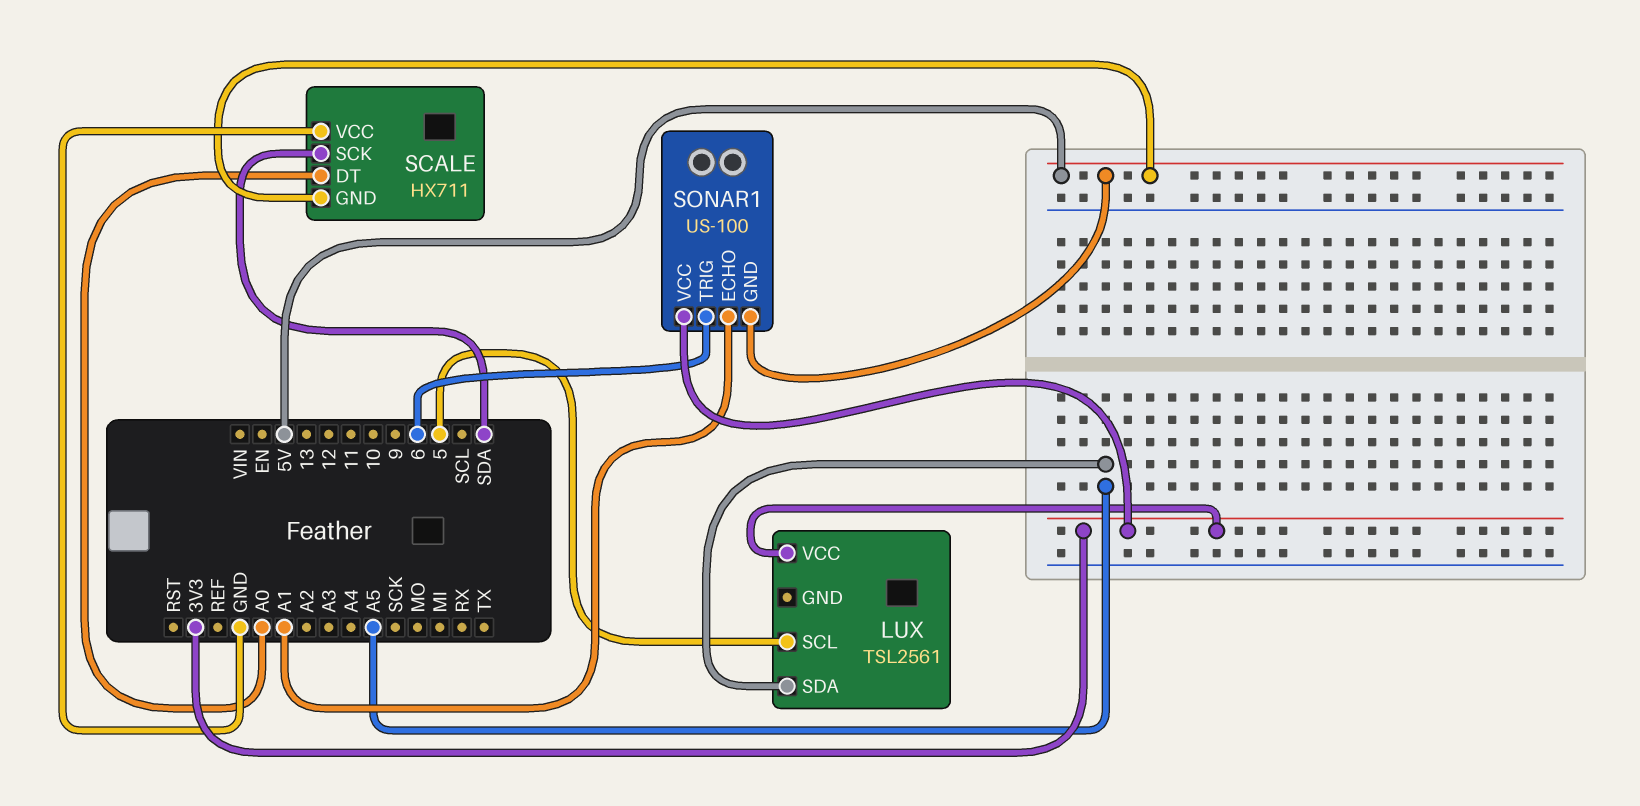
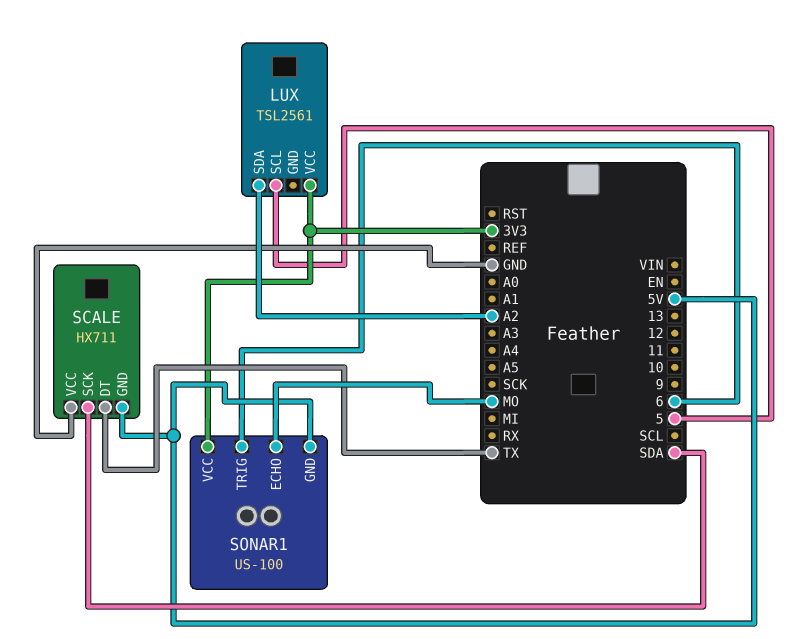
LUX pin SDA: A5 -> A2
SCALE pin DT: A0 -> TX
SONAR1 pin ECHO: A1 -> MO

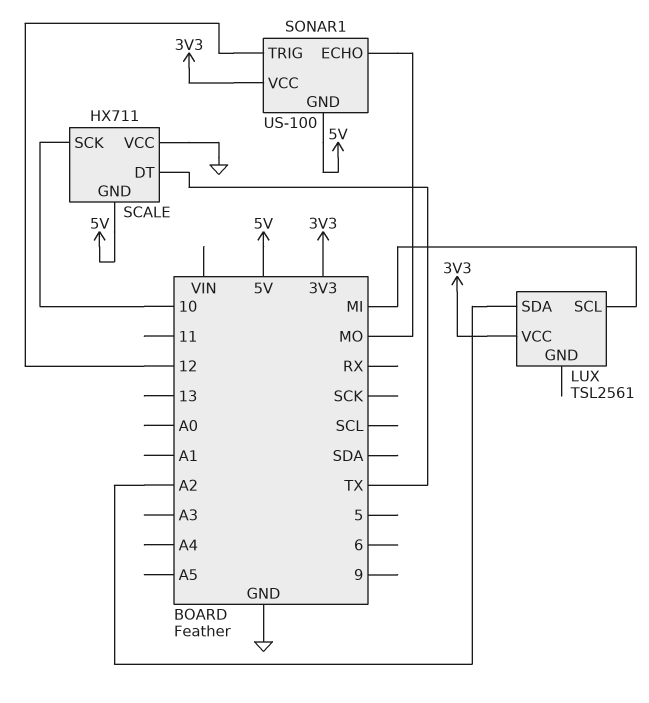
LUX pin SCL: 5 -> MI
SCALE pin SCK: SDA -> 10
SONAR1 pin TRIG: 6 -> 12

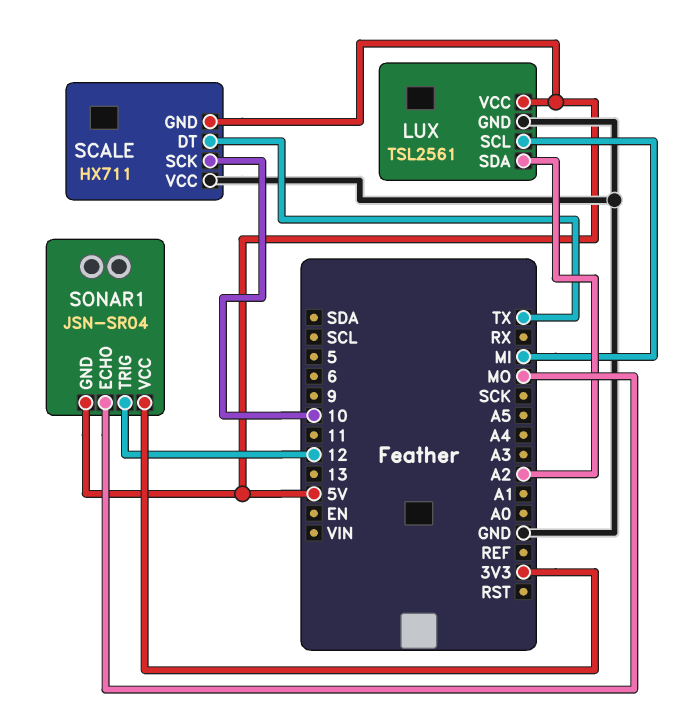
LUX pin GND: none -> GND
LUX pin VCC: 3V3 -> 5V
SONAR1: US-100 -> JSN-SR04

